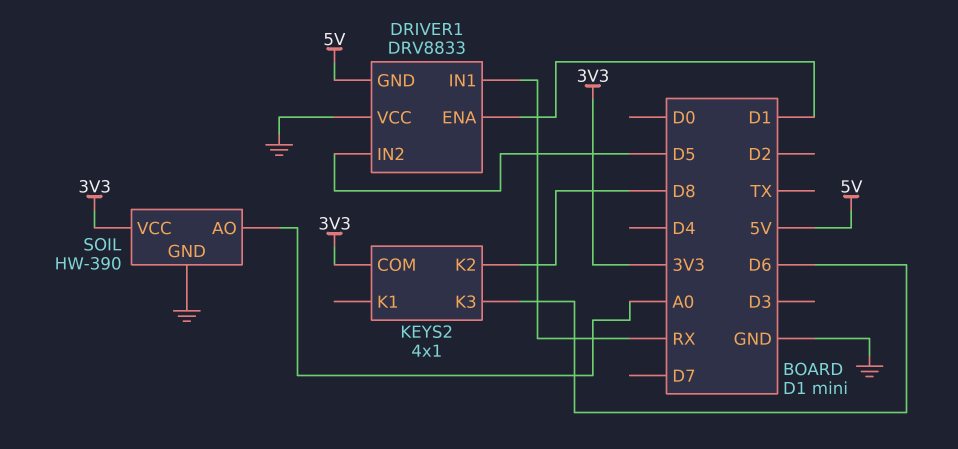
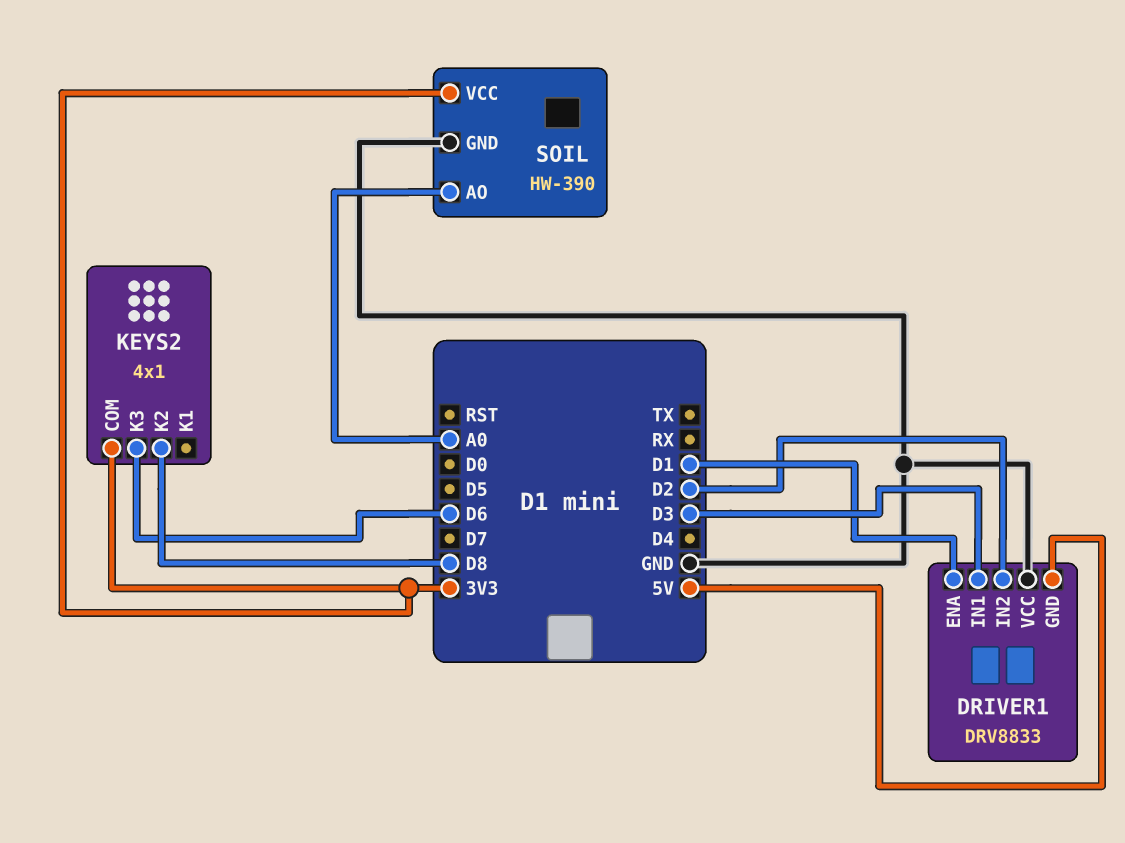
DRIVER1 pin IN1: RX -> D3
DRIVER1 pin IN2: D5 -> D2

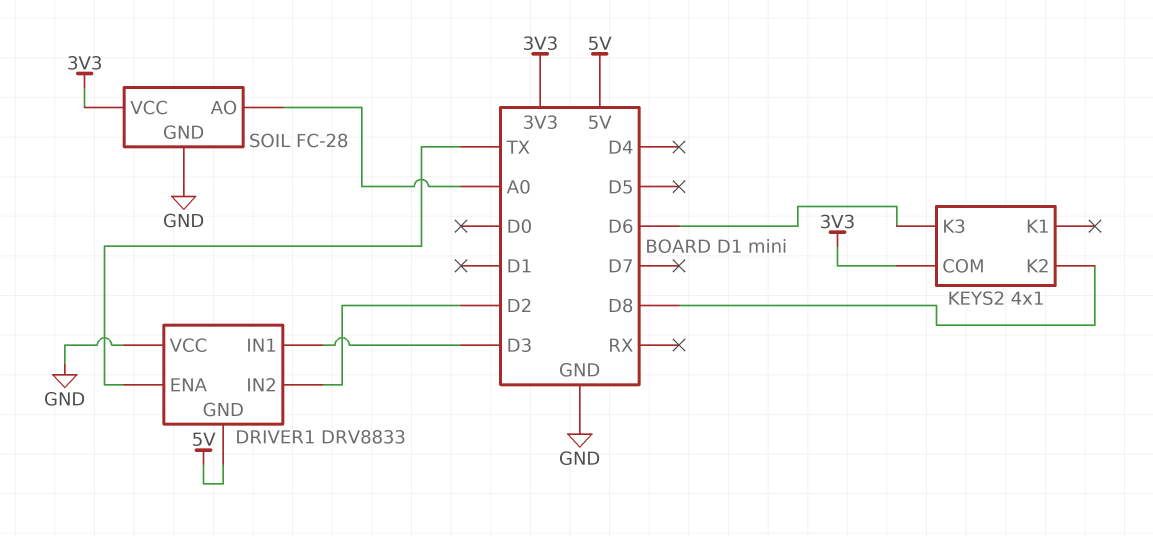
DRIVER1 pin ENA: D1 -> TX
SOIL: HW-390 -> FC-28

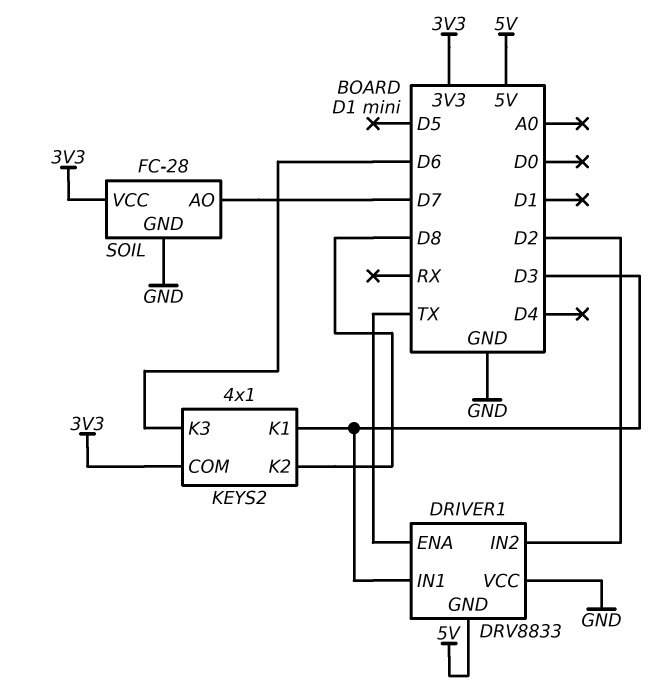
KEYS2 pin K1: none -> D3
SOIL pin AO: A0 -> D7

